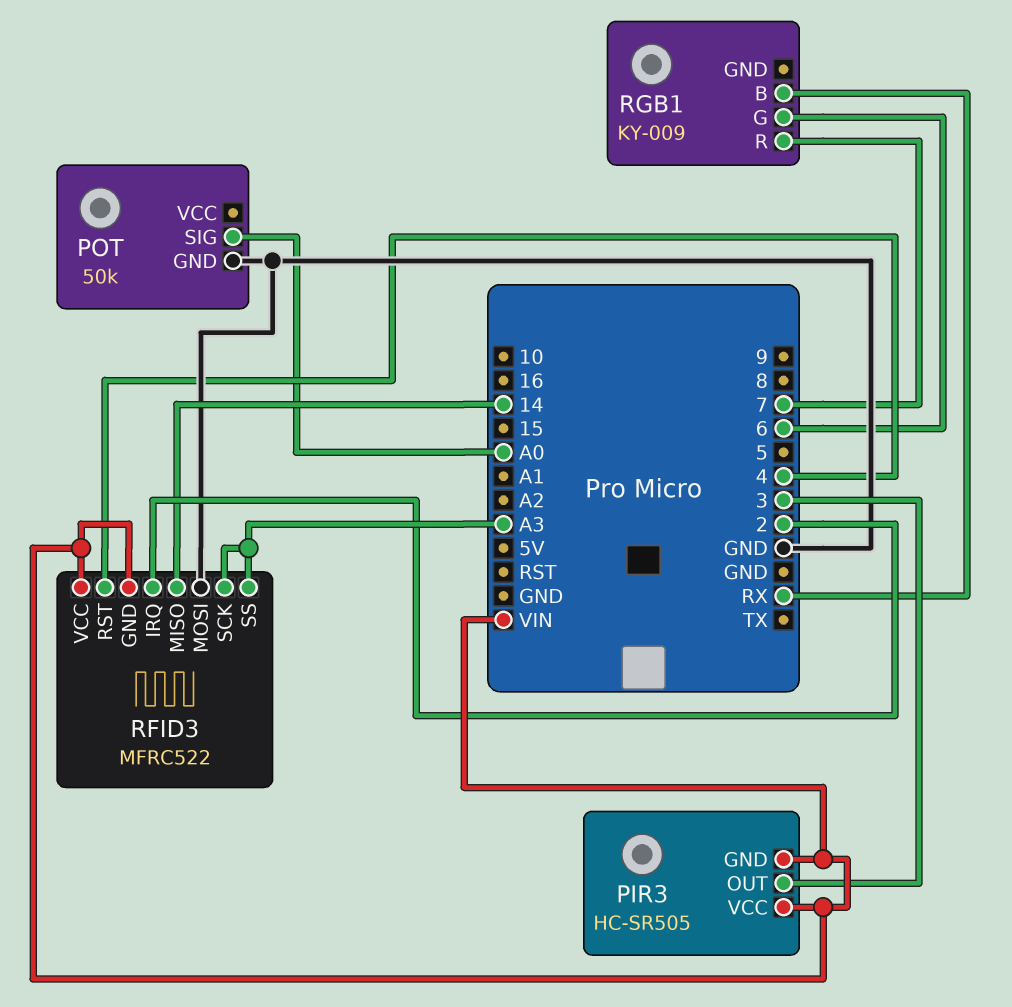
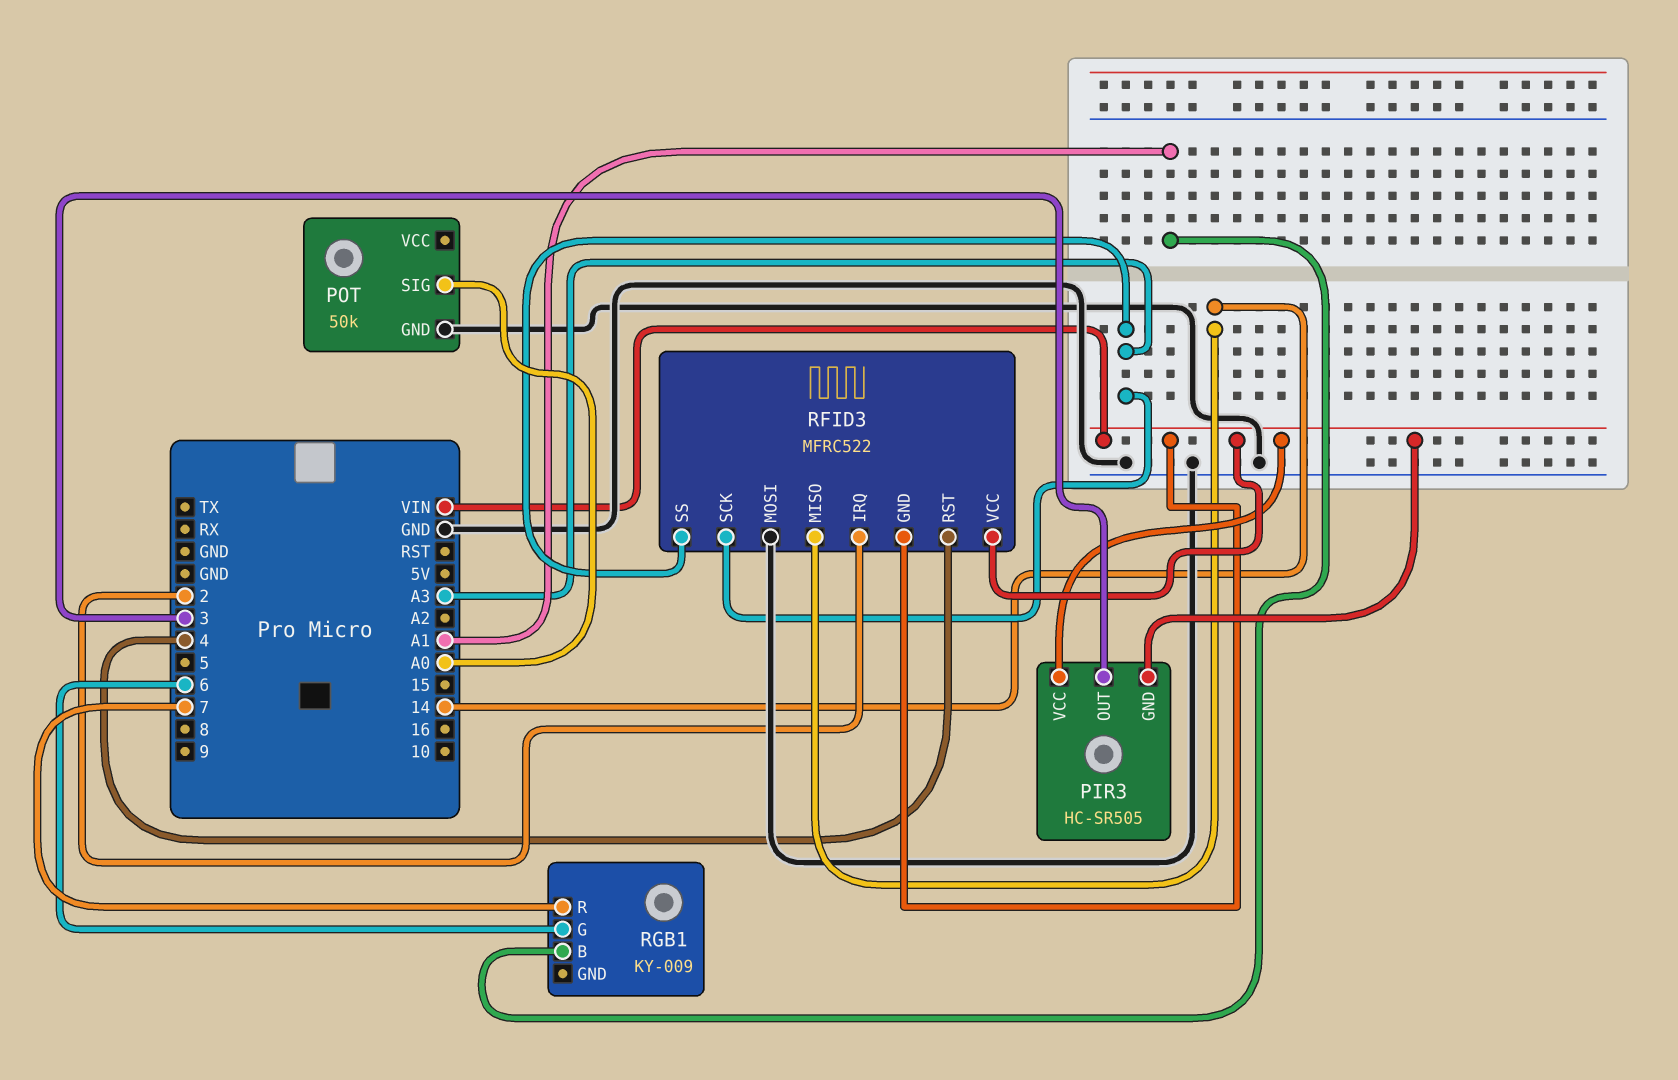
RGB1 pin B: RX -> A1

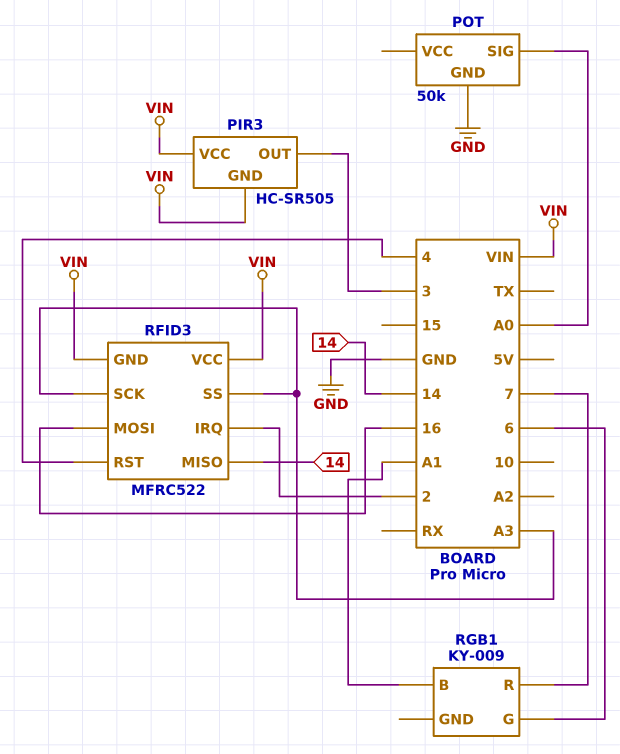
RFID3 pin MOSI: GND -> 16

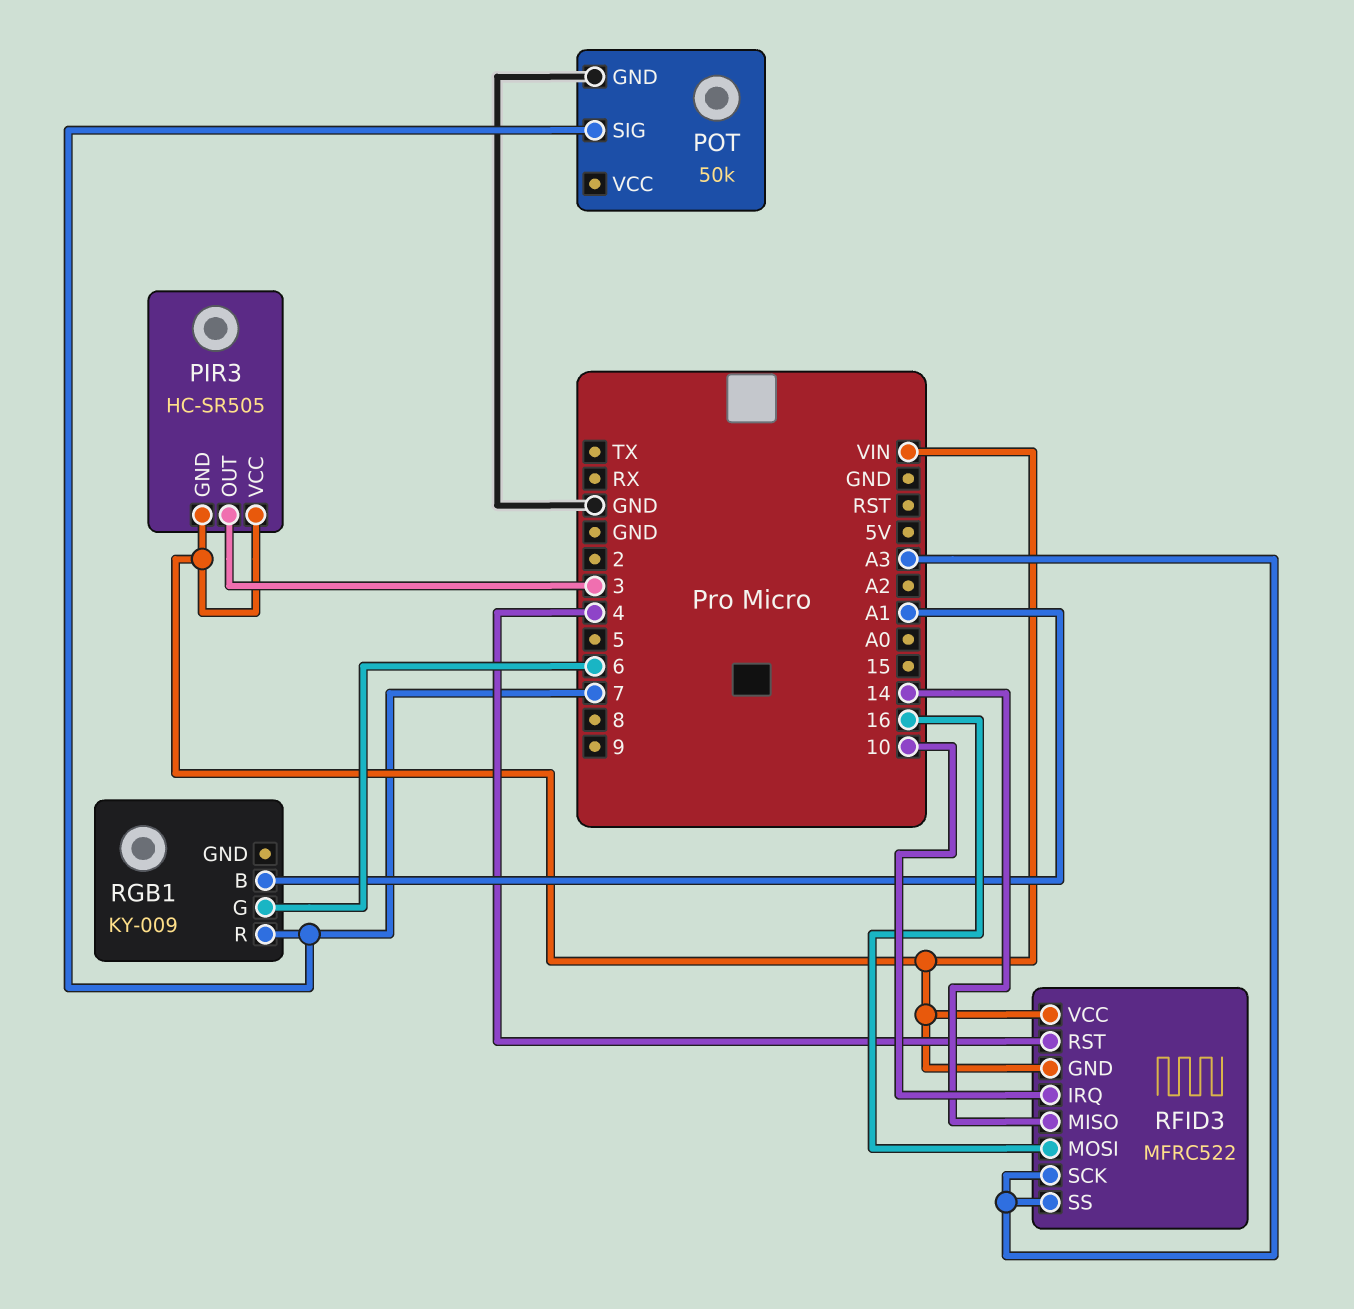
POT pin SIG: A0 -> 7
RFID3 pin IRQ: 2 -> 10

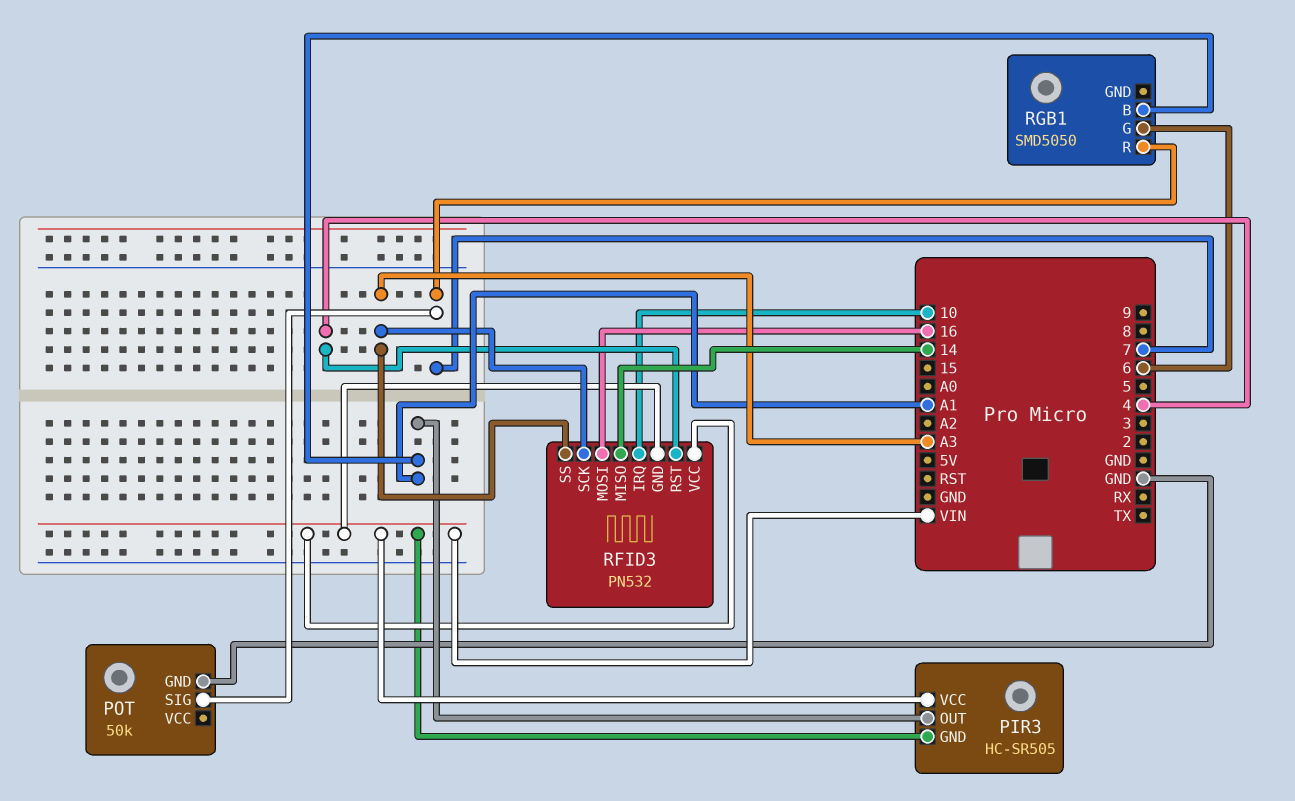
PIR3 pin OUT: 3 -> A1
RFID3: MFRC522 -> PN532
RGB1: KY-009 -> SMD5050

